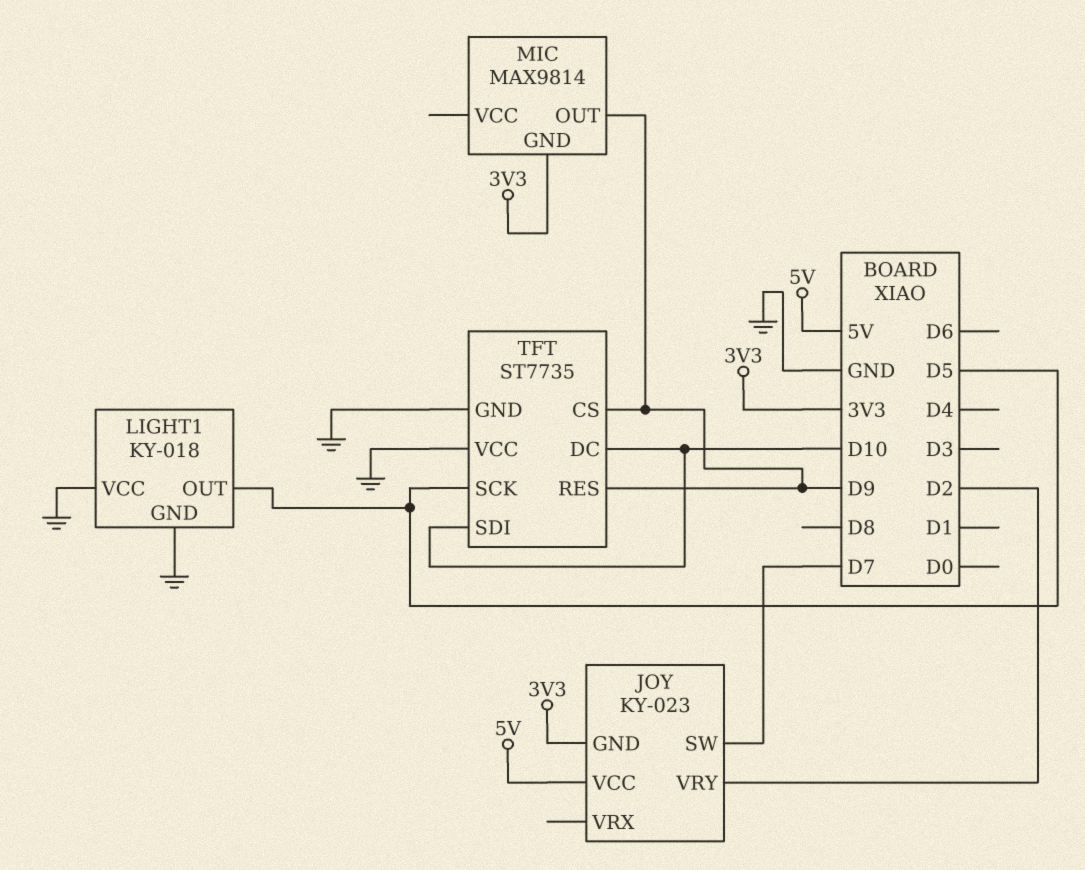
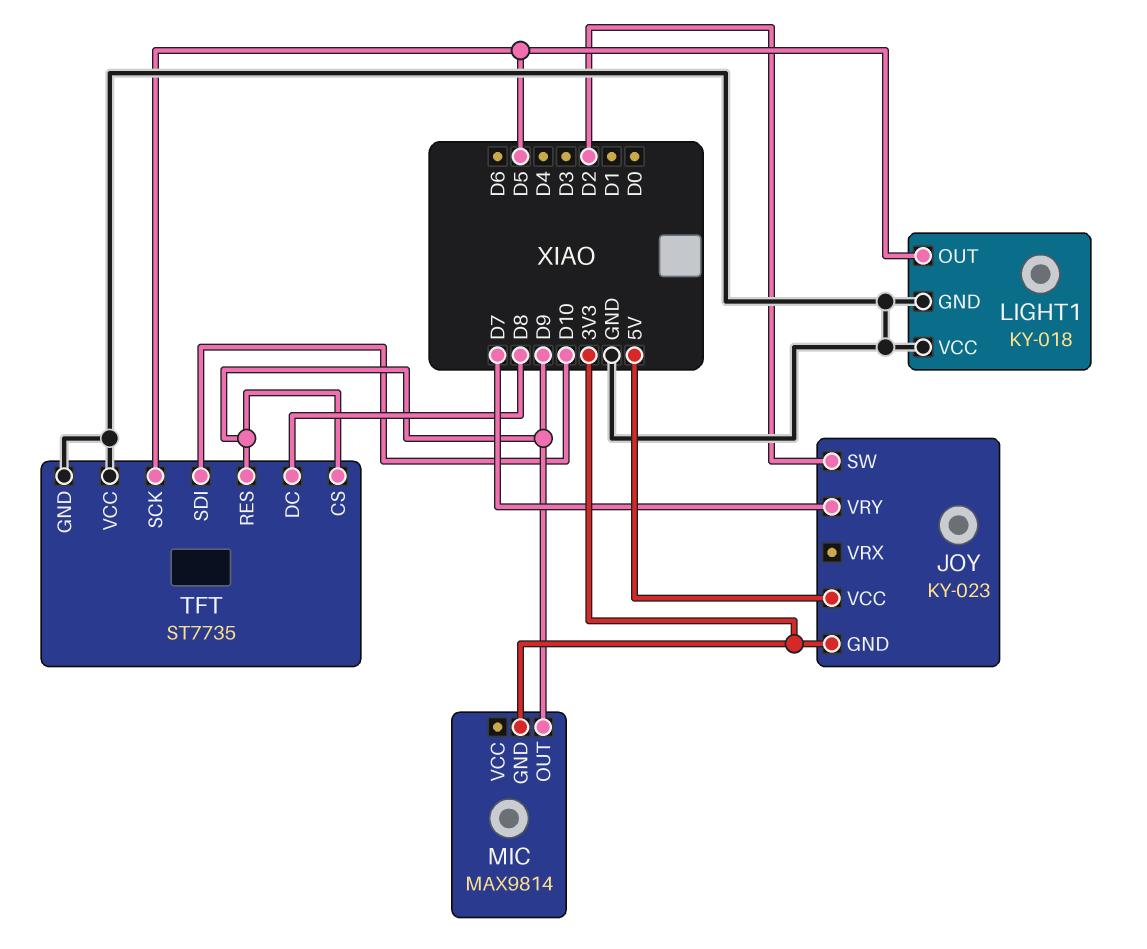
JOY pin SW: D7 -> D2
JOY pin VRY: D2 -> D7
TFT pin DC: D10 -> D8

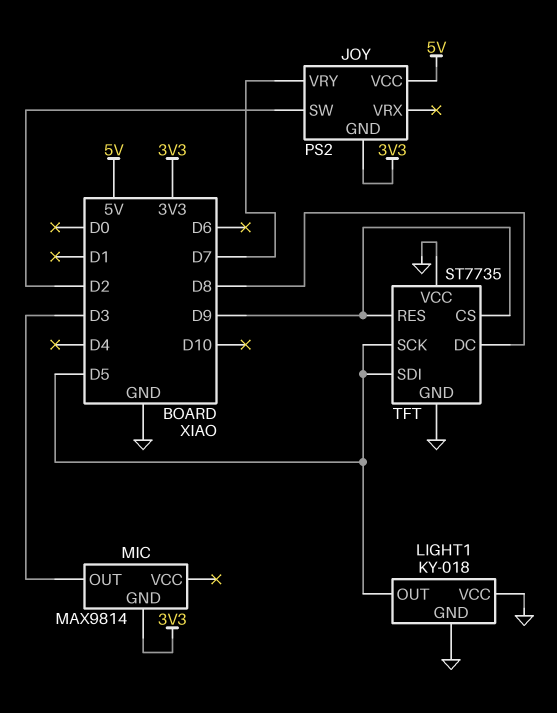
JOY: KY-023 -> PS2
MIC pin OUT: D9 -> D3
TFT pin SDI: D10 -> D5

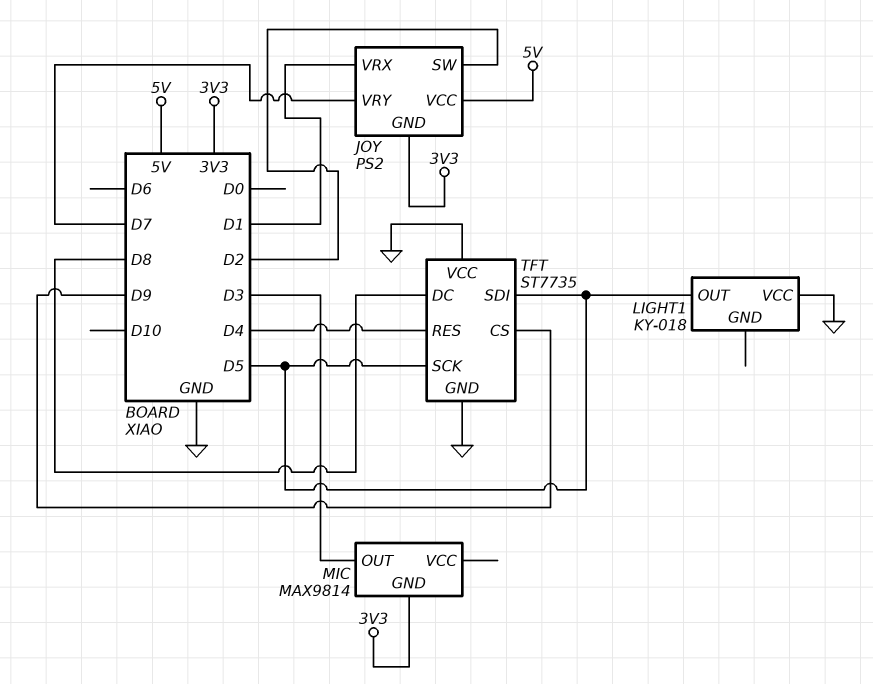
JOY pin VRX: none -> D1
LIGHT1 pin GND: GND -> none
TFT pin RES: D9 -> D4

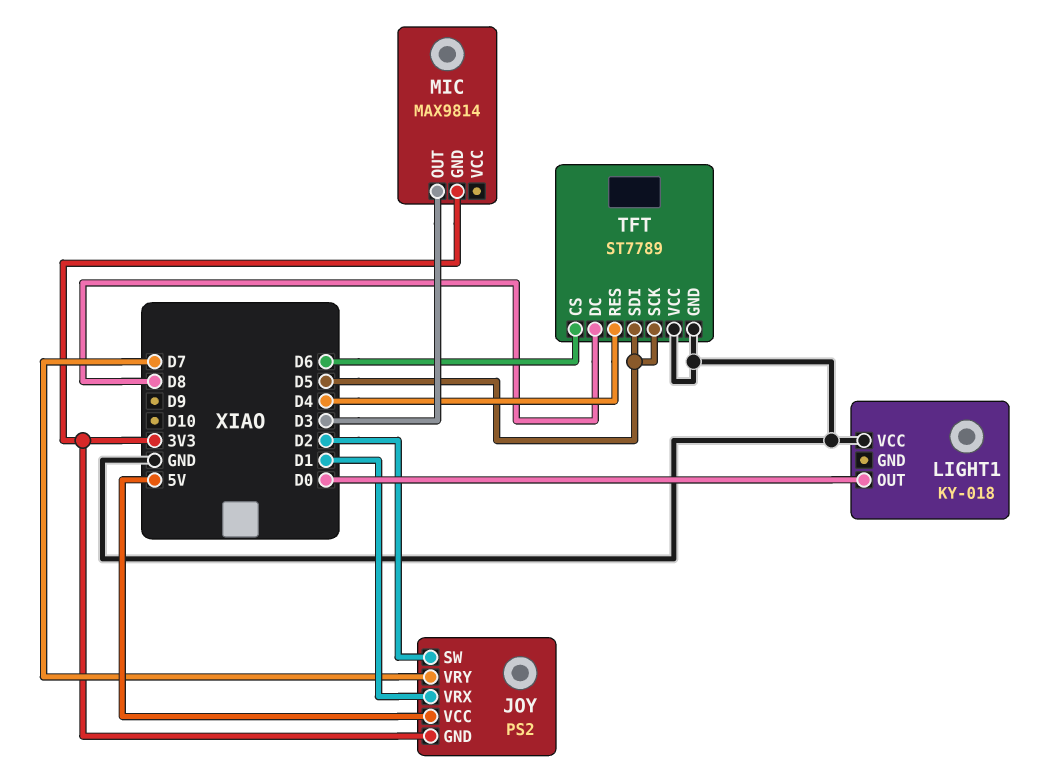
LIGHT1 pin OUT: D5 -> D0
TFT: ST7735 -> ST7789
TFT pin CS: D9 -> D6

